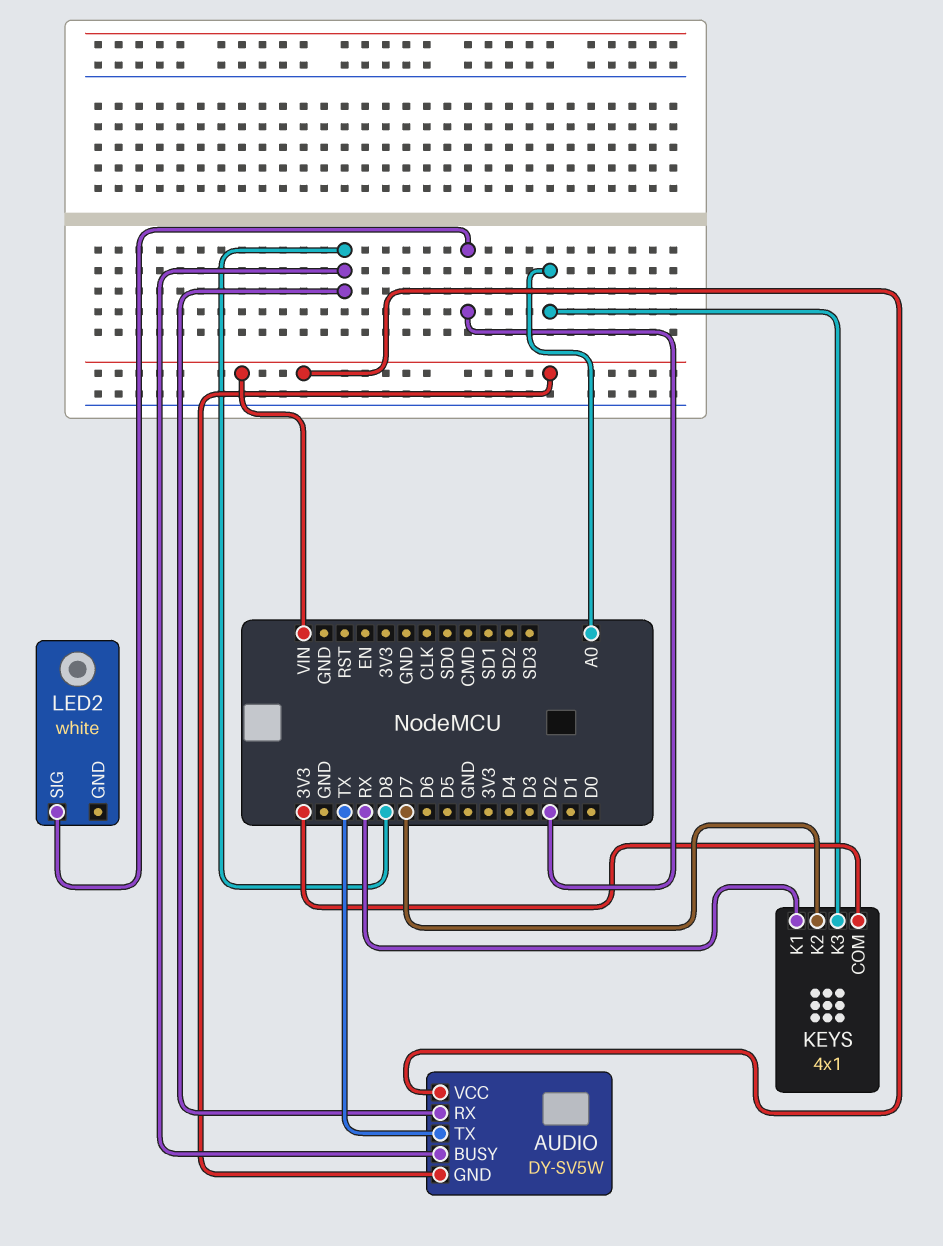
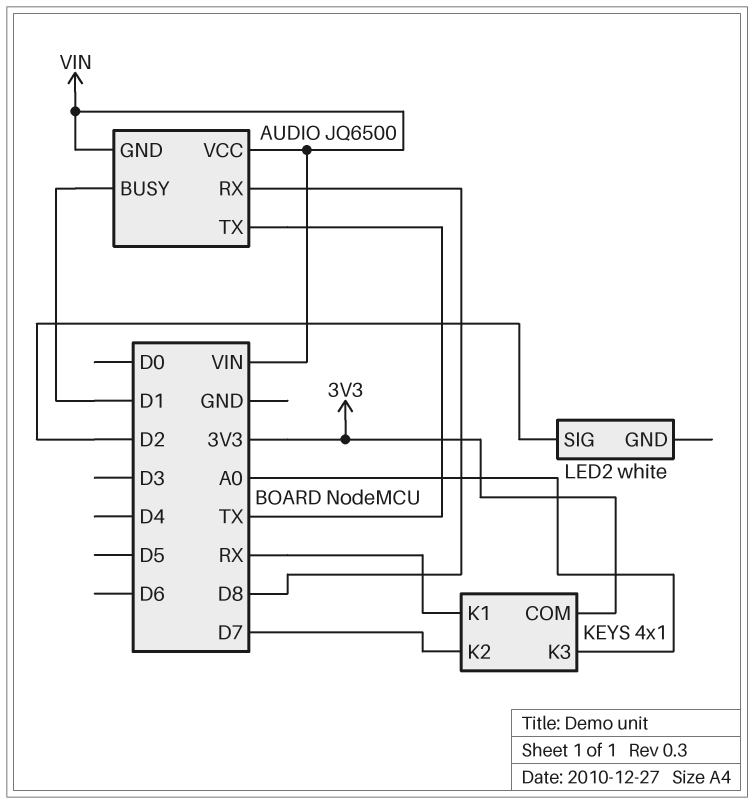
AUDIO: DY-SV5W -> JQ6500
AUDIO pin BUSY: D8 -> D1

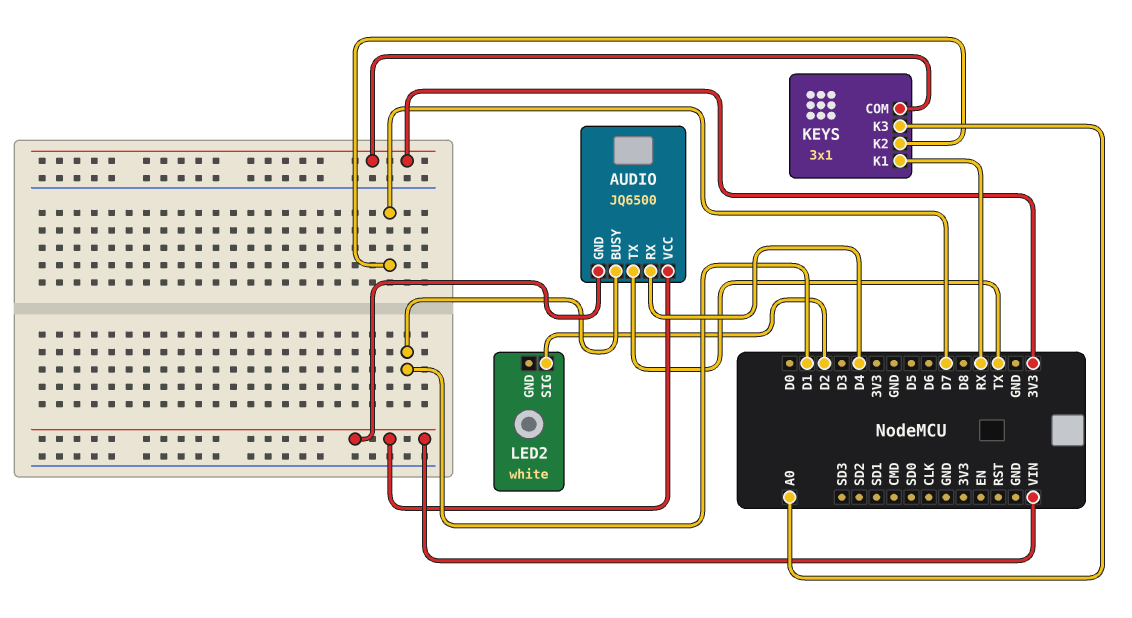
AUDIO pin RX: D8 -> D4
KEYS: 4x1 -> 3x1

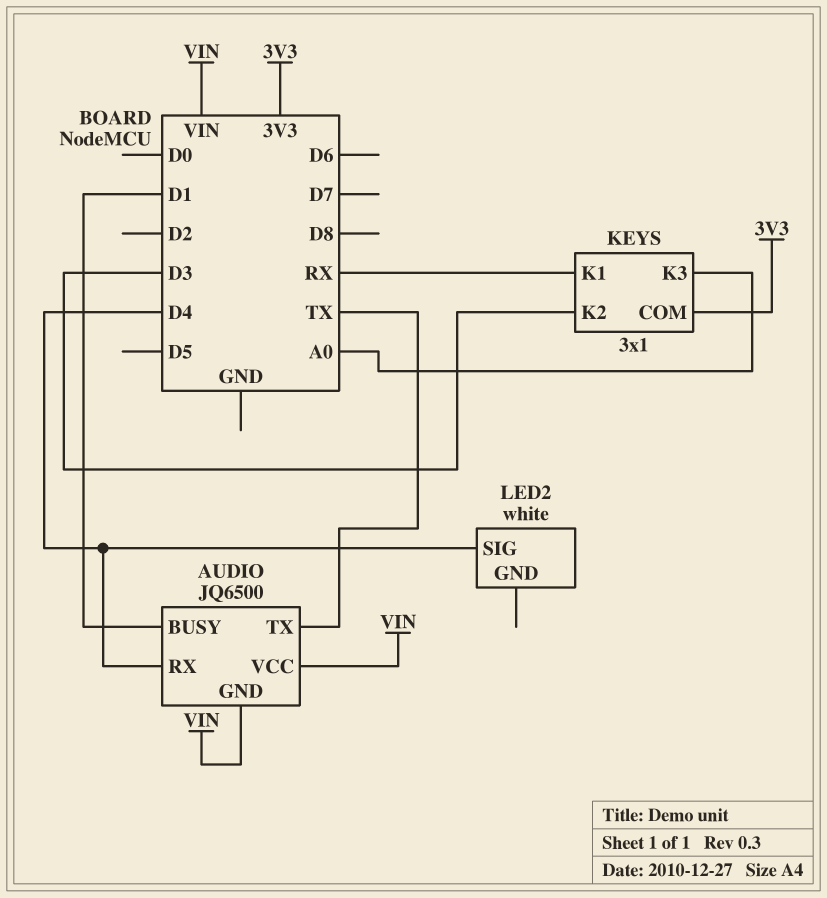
KEYS pin K2: D7 -> D3
LED2 pin SIG: D2 -> D4

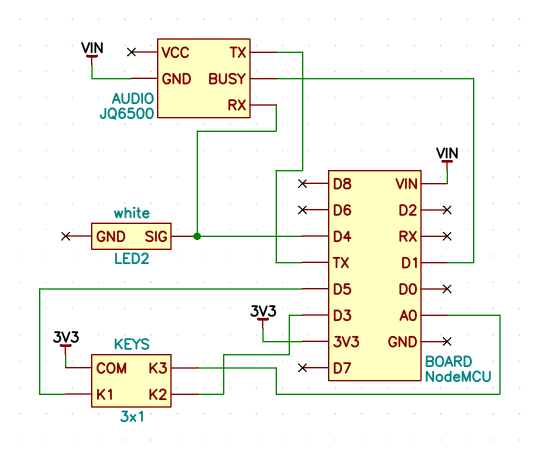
AUDIO pin VCC: VIN -> none
KEYS pin K1: RX -> D5

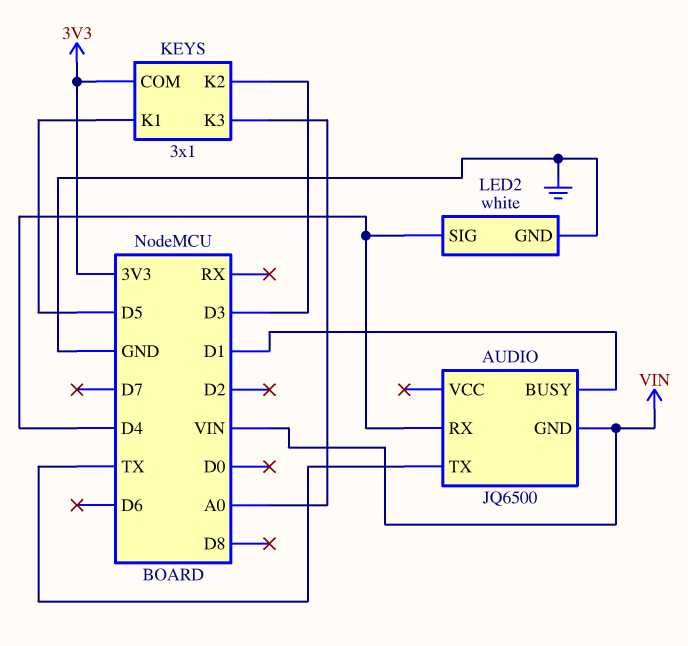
LED2 pin GND: none -> GND

